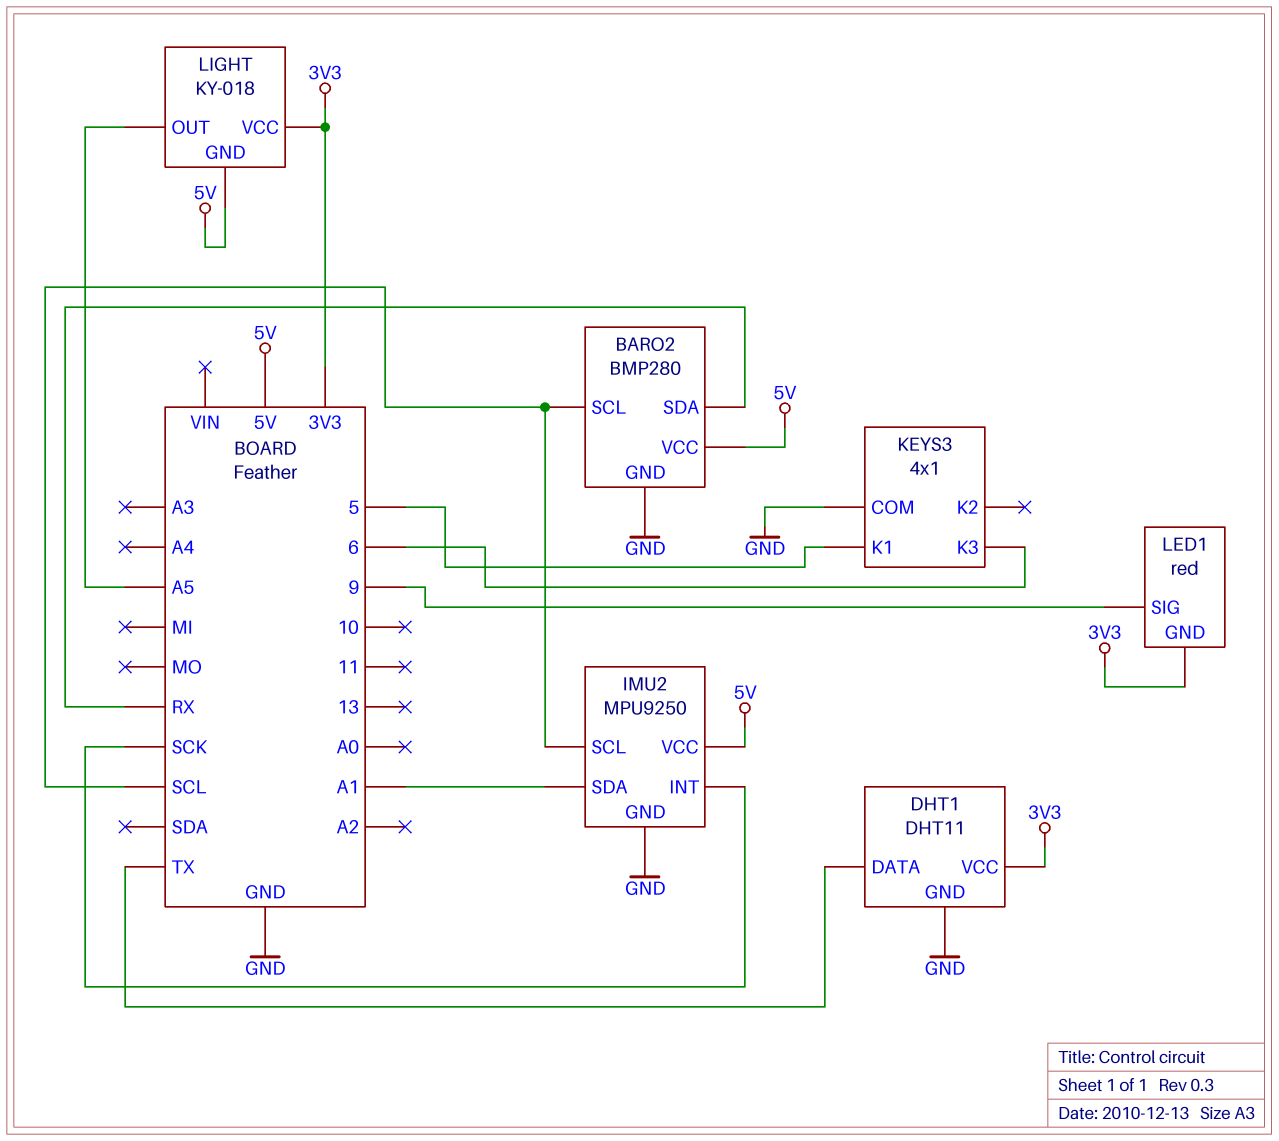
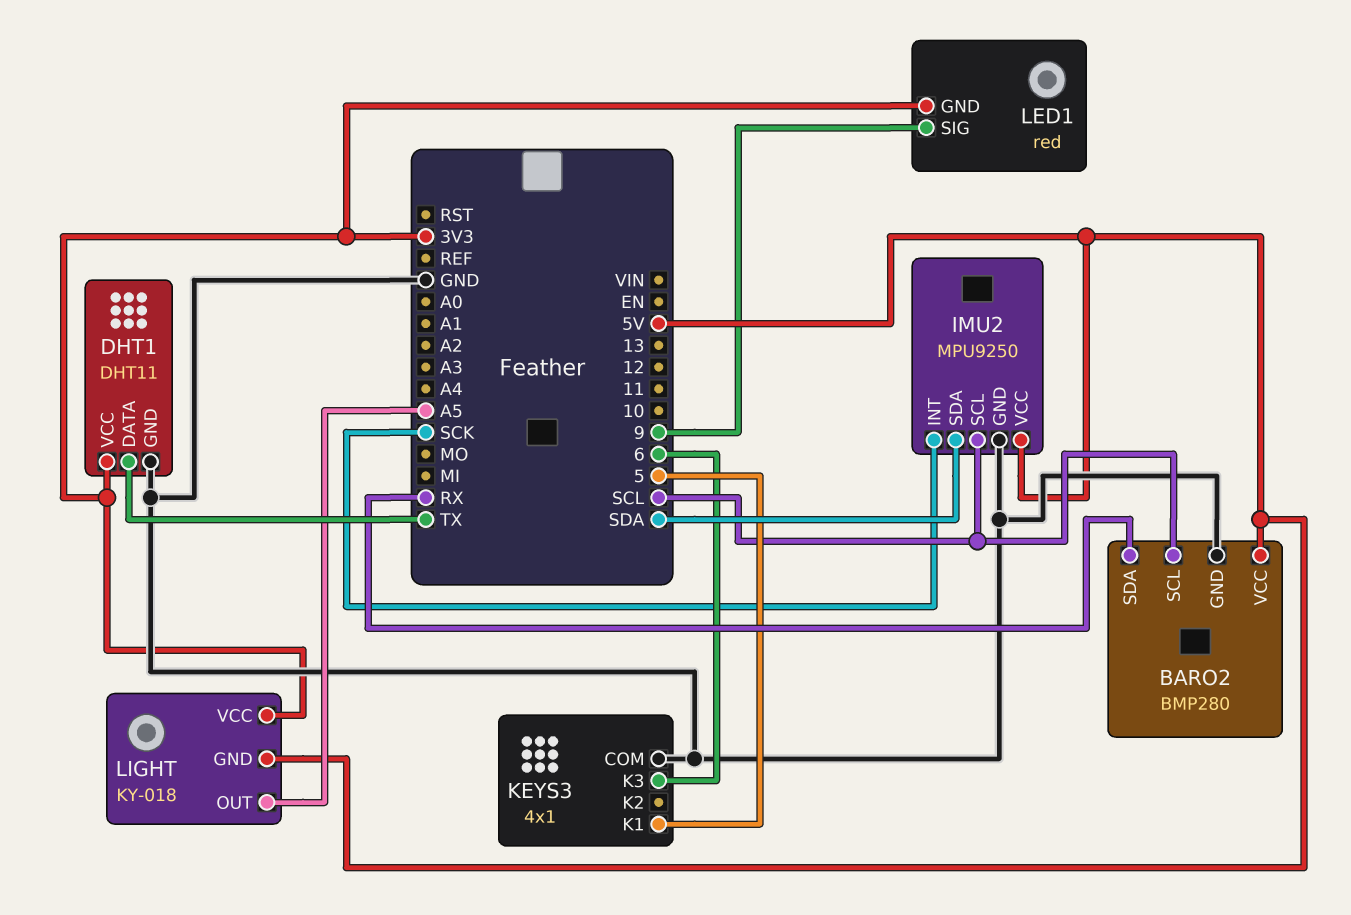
IMU2 pin SDA: A1 -> SDA

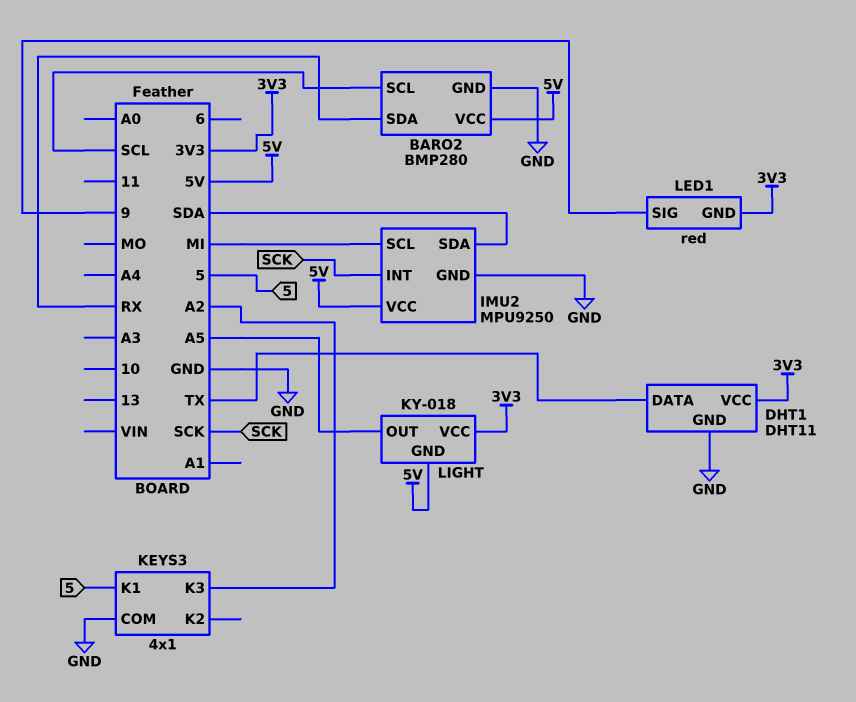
IMU2 pin SCL: SCL -> MI
KEYS3 pin K3: 6 -> A2

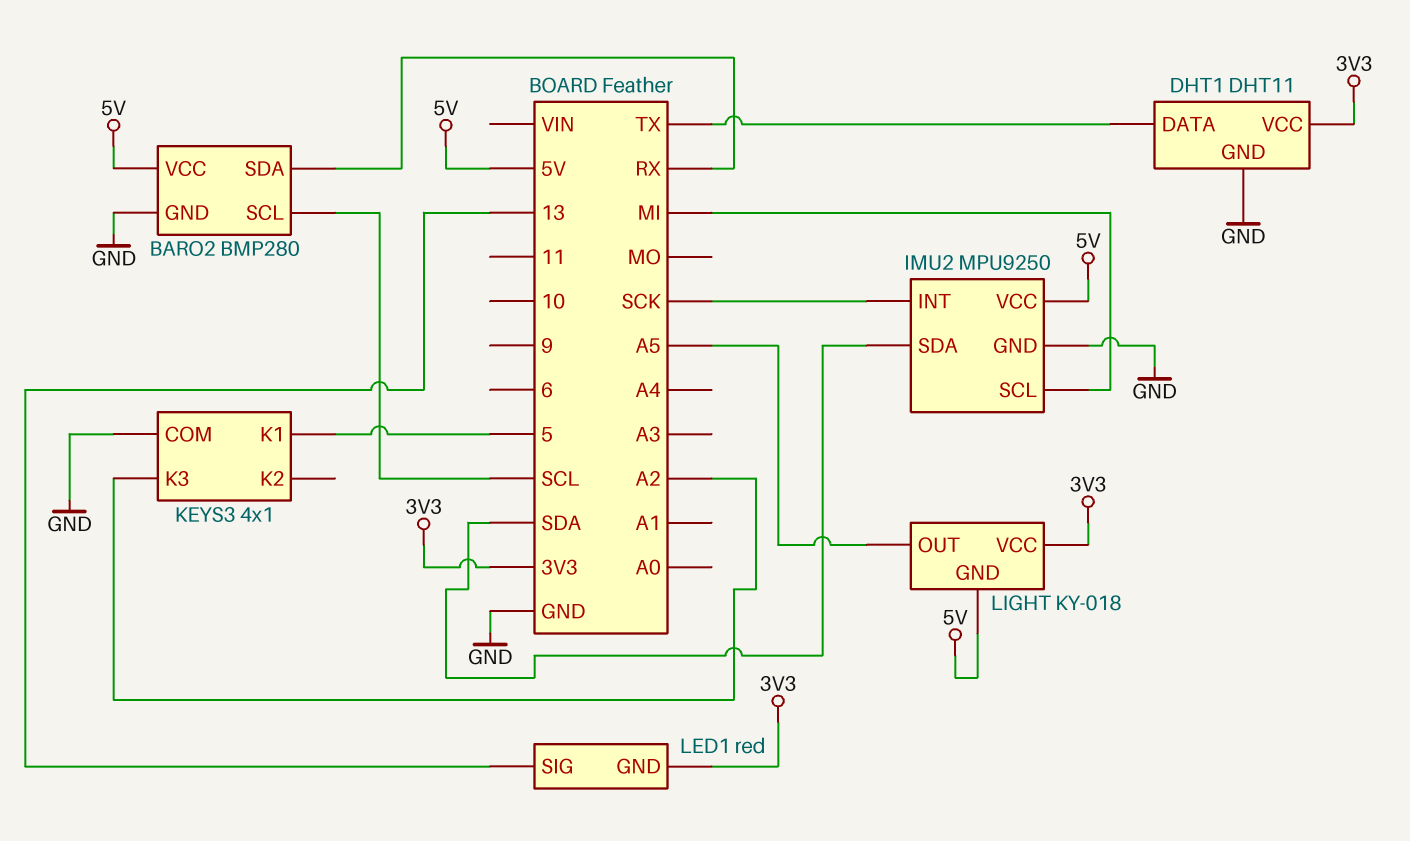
LED1 pin SIG: 9 -> 13

